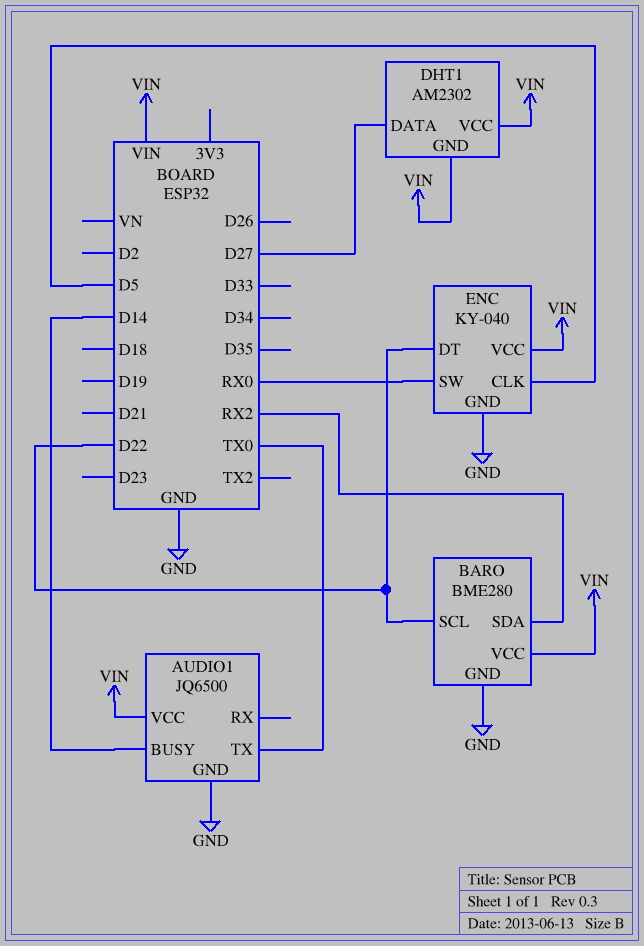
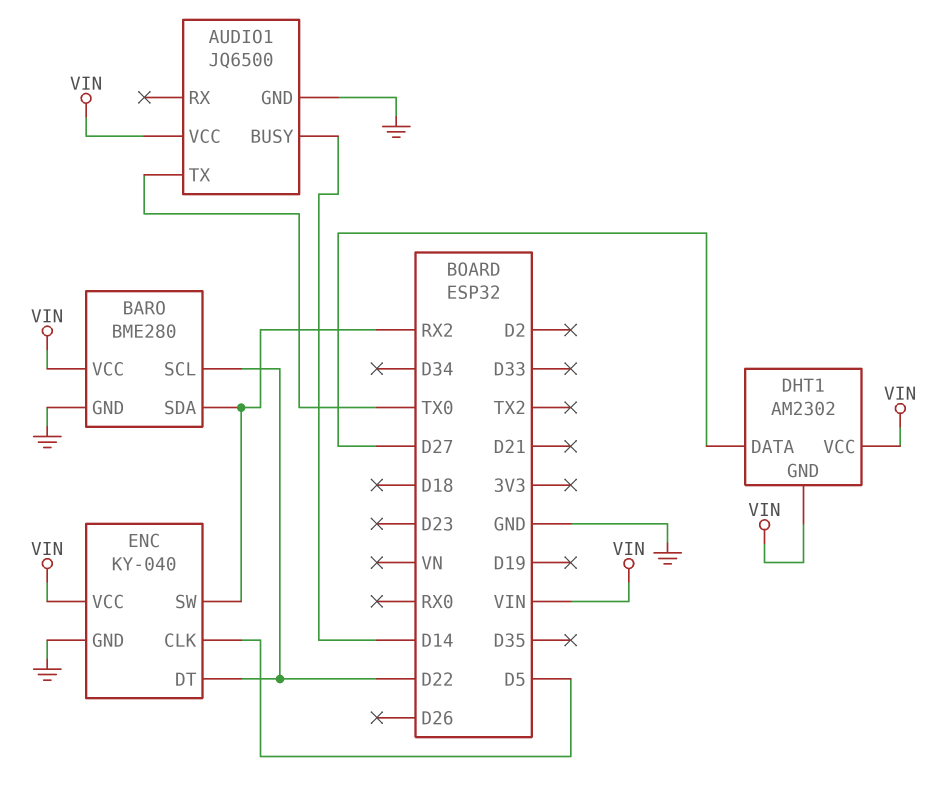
ENC pin SW: RX0 -> RX2

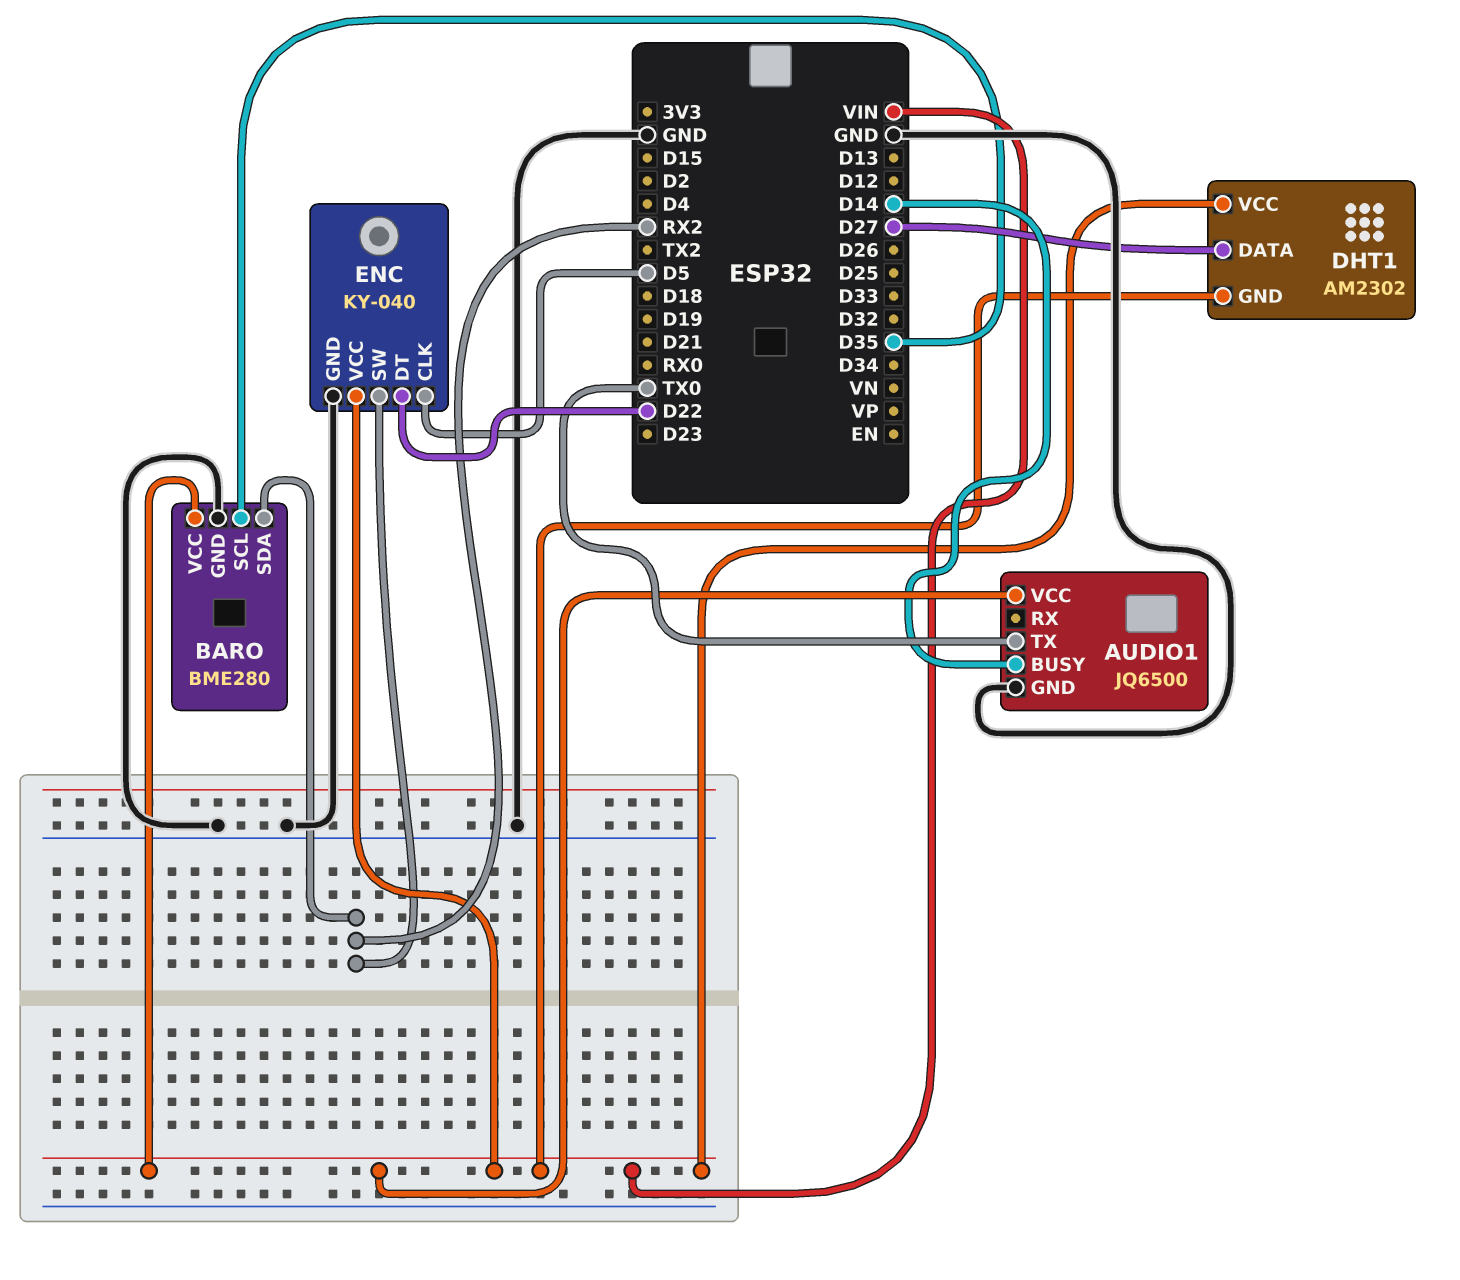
BARO pin SCL: D22 -> D35

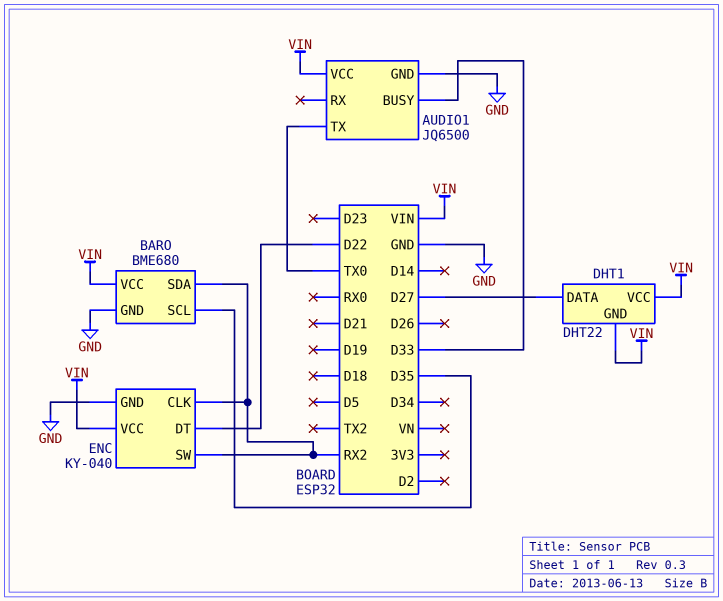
AUDIO1 pin BUSY: D14 -> D33
BARO: BME280 -> BME680
DHT1: AM2302 -> DHT22
ENC pin CLK: D5 -> RX2

